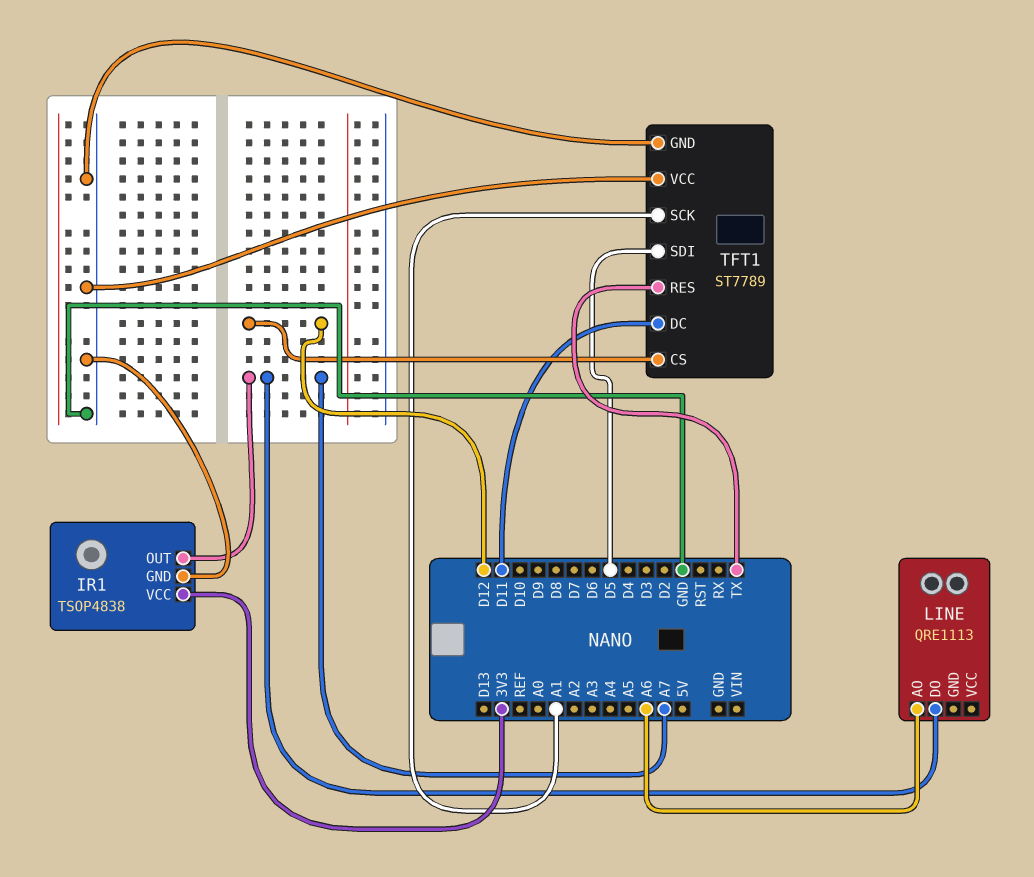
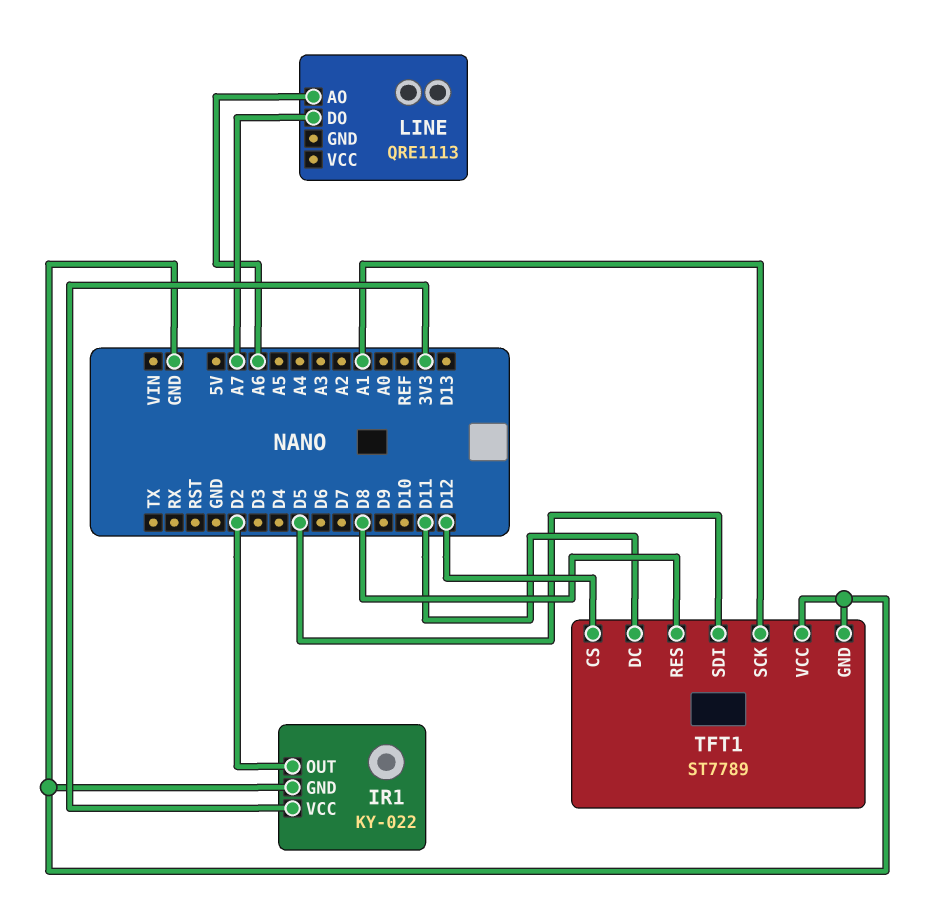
IR1: TSOP4838 -> KY-022
IR1 pin OUT: A7 -> D2
TFT1 pin RES: TX -> D8

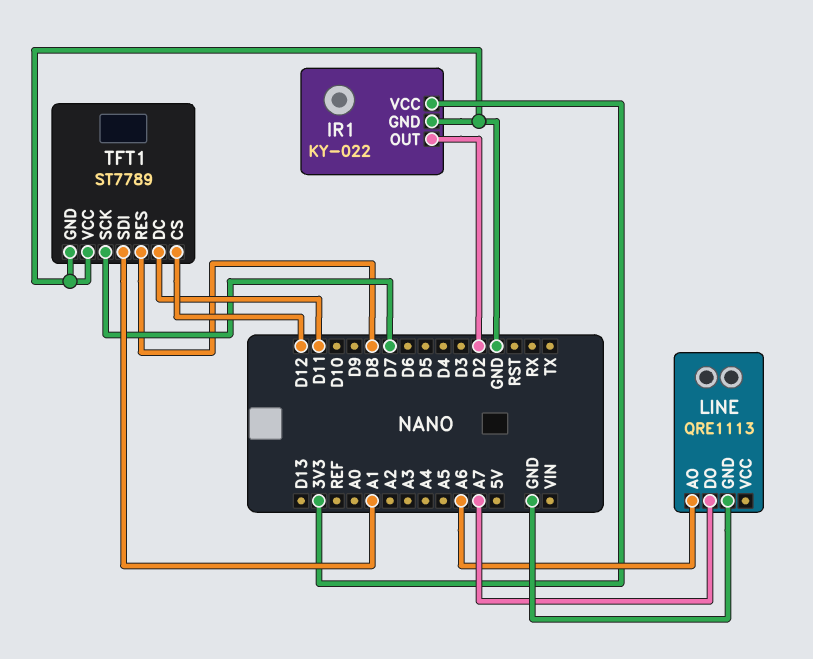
LINE pin GND: none -> GND
TFT1 pin SCK: A1 -> D7
TFT1 pin SDI: D5 -> A1

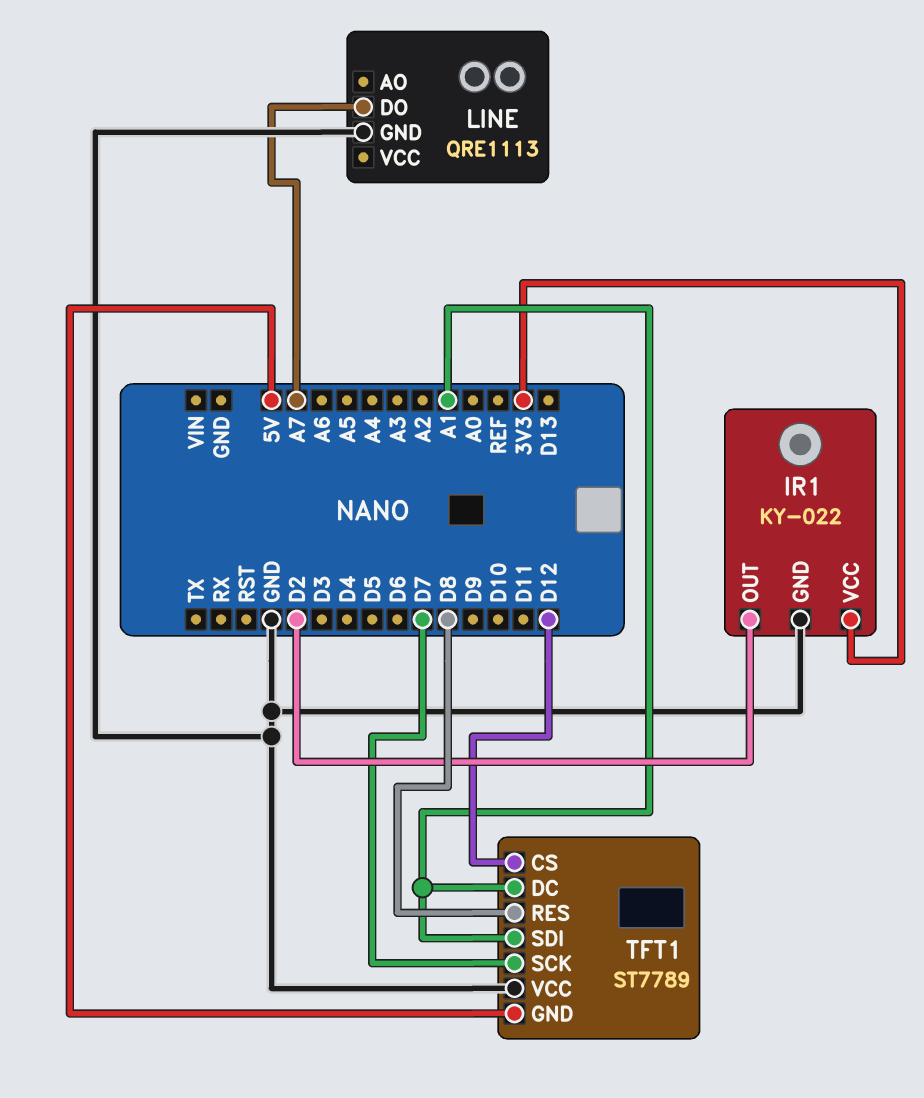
LINE pin AO: A6 -> none
TFT1 pin DC: D11 -> A1
TFT1 pin GND: GND -> 5V

